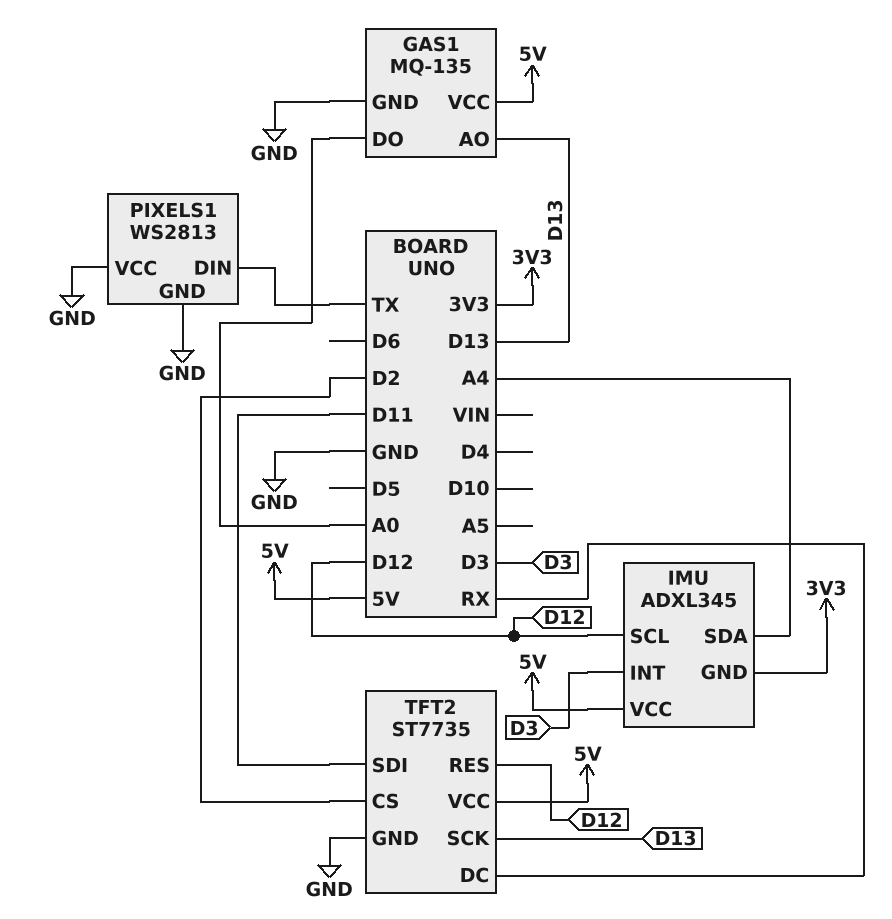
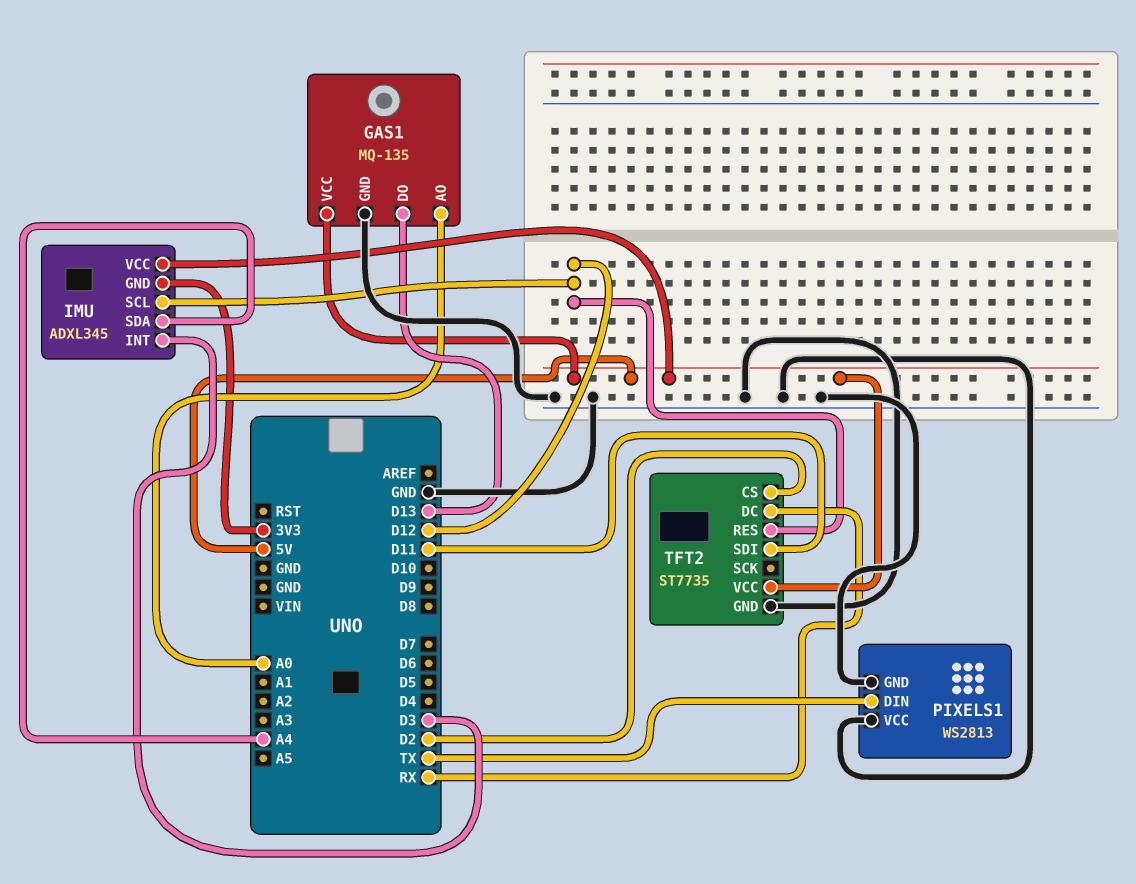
GAS1 pin AO: D13 -> A0
GAS1 pin DO: A0 -> D13
TFT2 pin SCK: D13 -> none

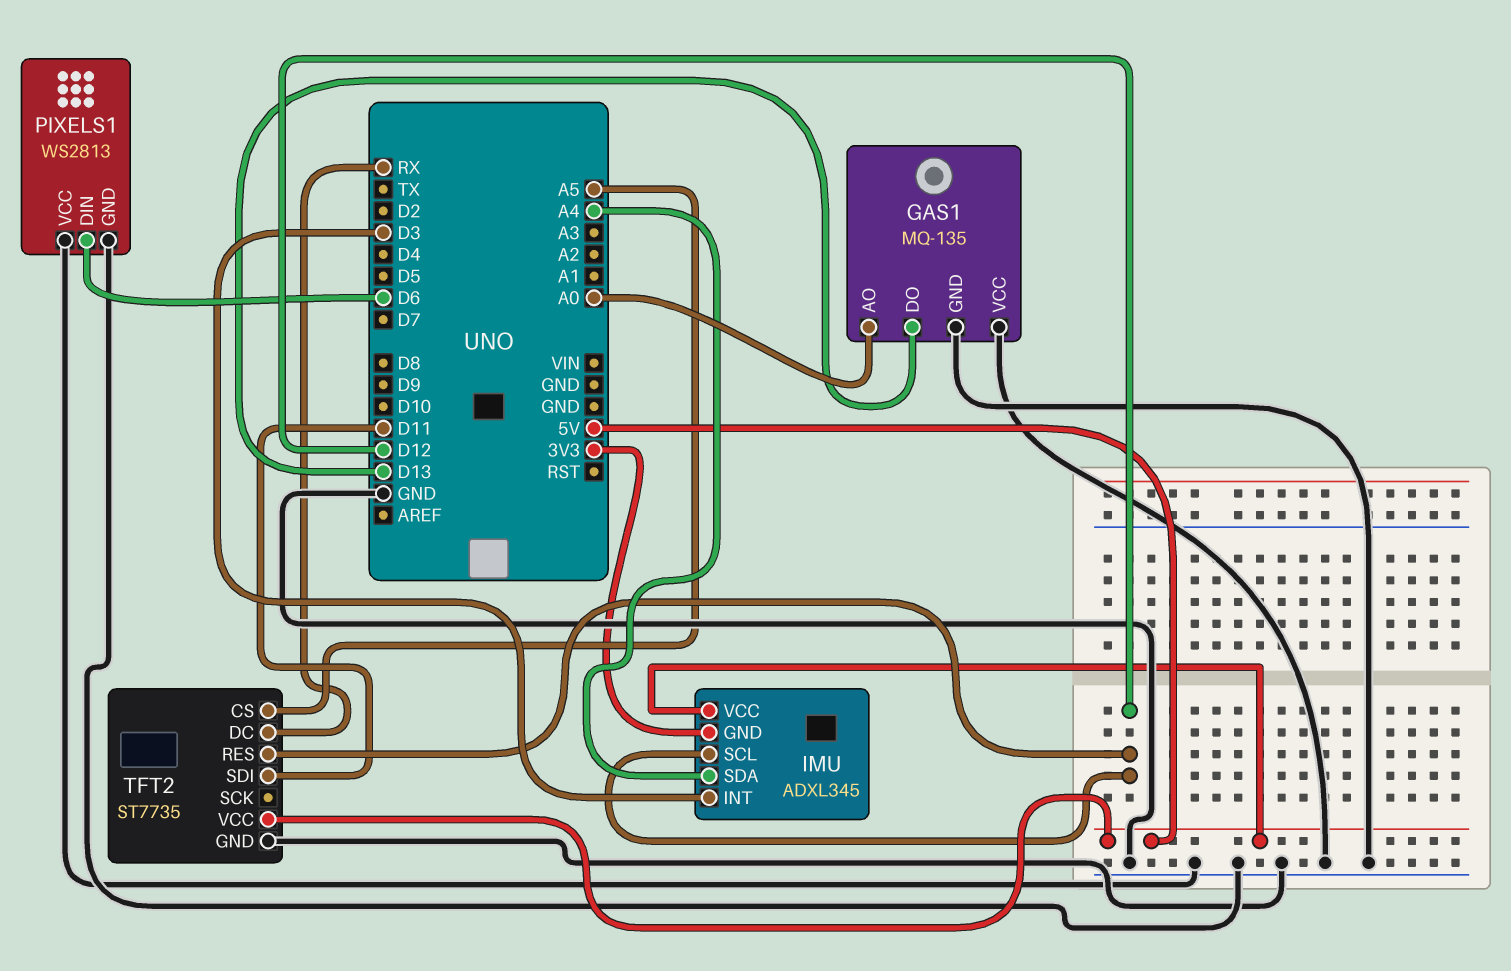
GAS1 pin VCC: 5V -> GND
PIXELS1 pin DIN: TX -> D6
TFT2 pin CS: D2 -> A5

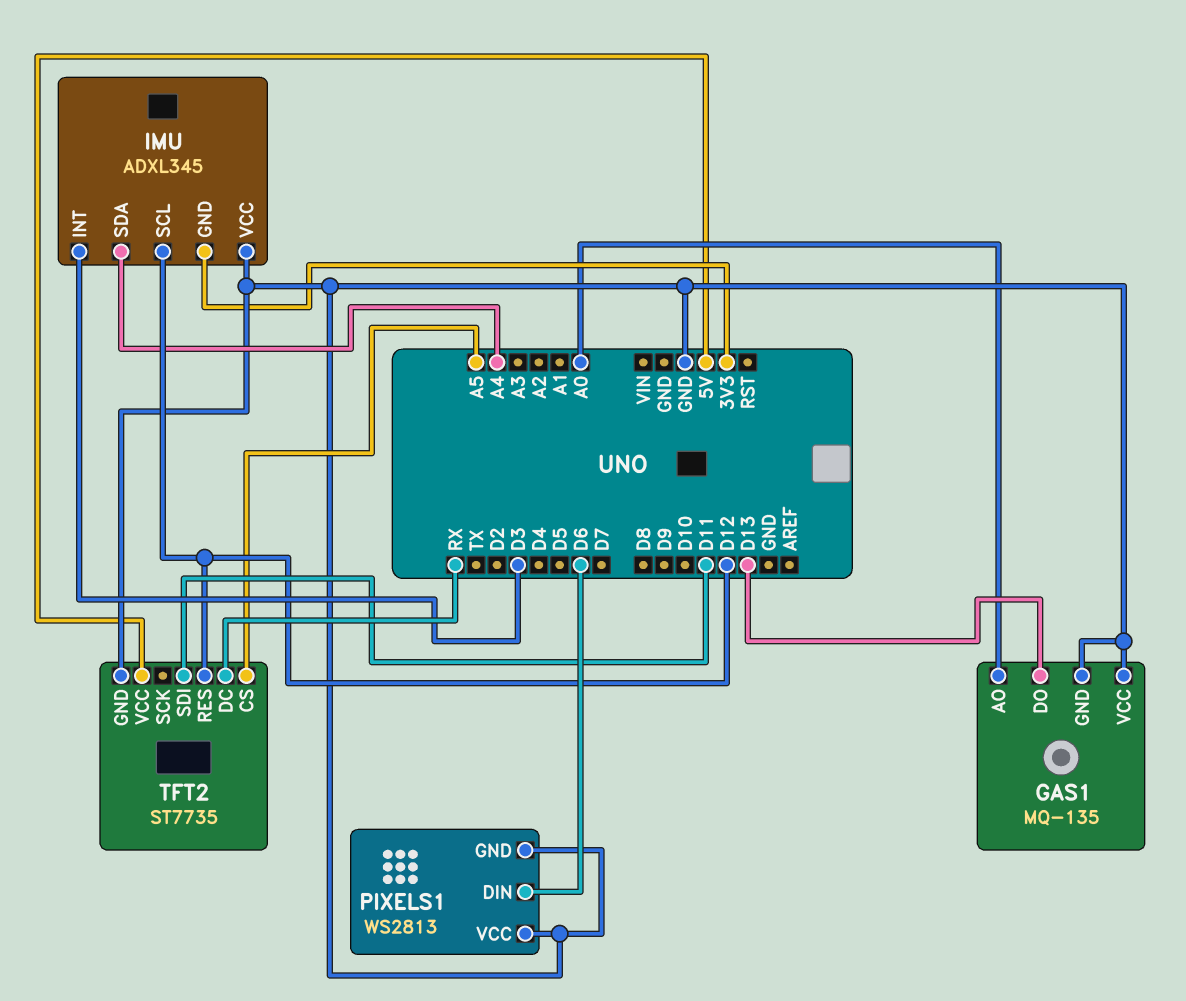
IMU pin VCC: 5V -> GND

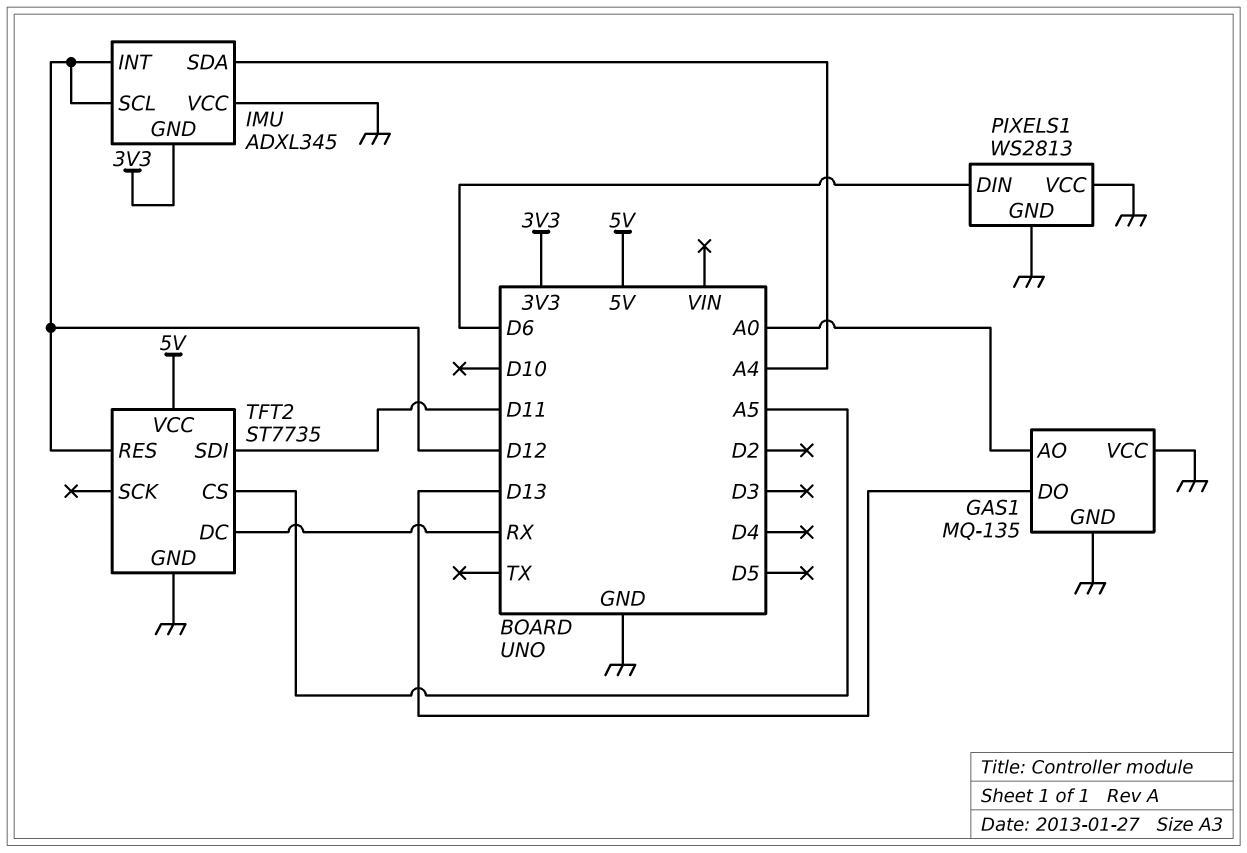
IMU pin INT: D3 -> D12

